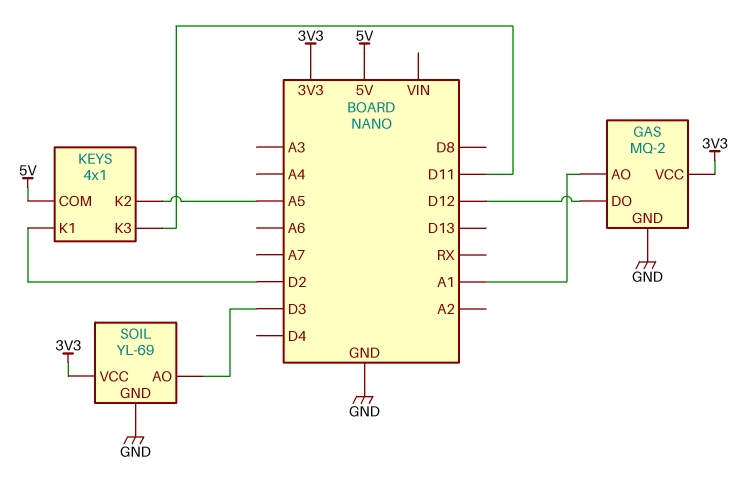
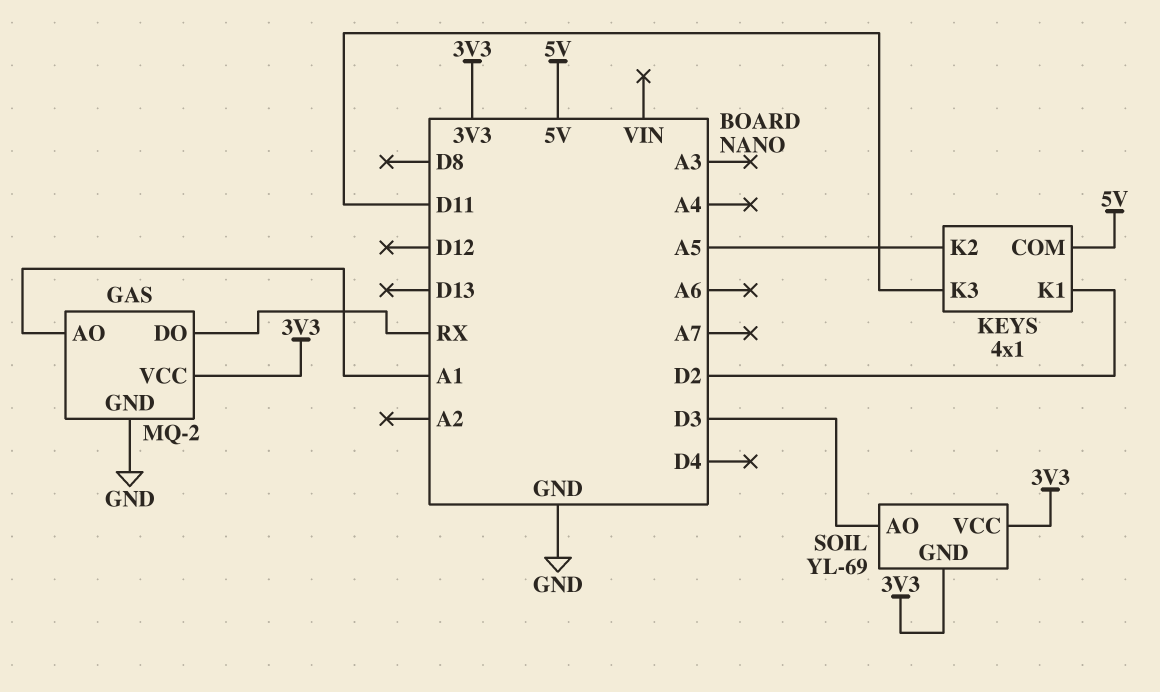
GAS pin DO: D12 -> RX
SOIL pin GND: GND -> 3V3

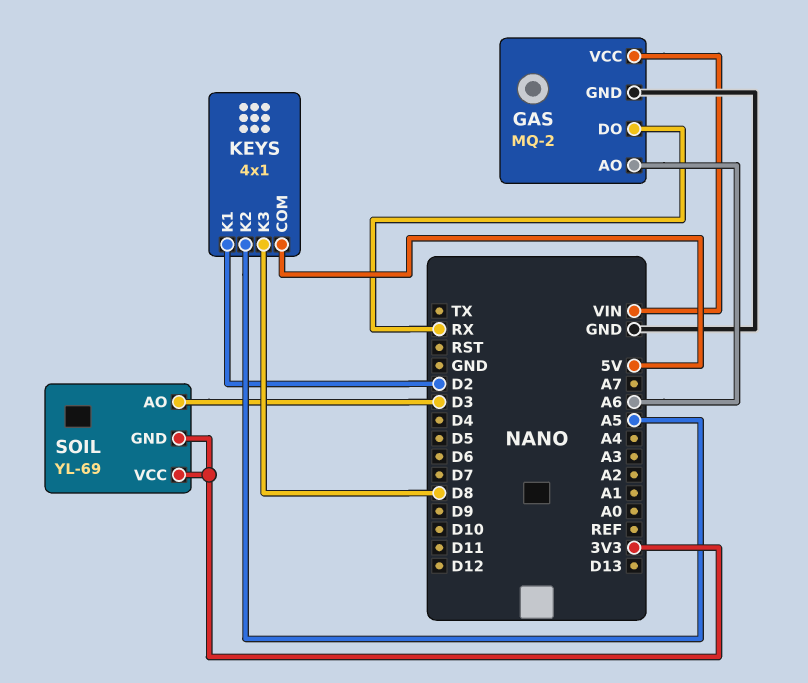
GAS pin AO: A1 -> A6
GAS pin VCC: 3V3 -> VIN
KEYS pin K3: D11 -> D8

